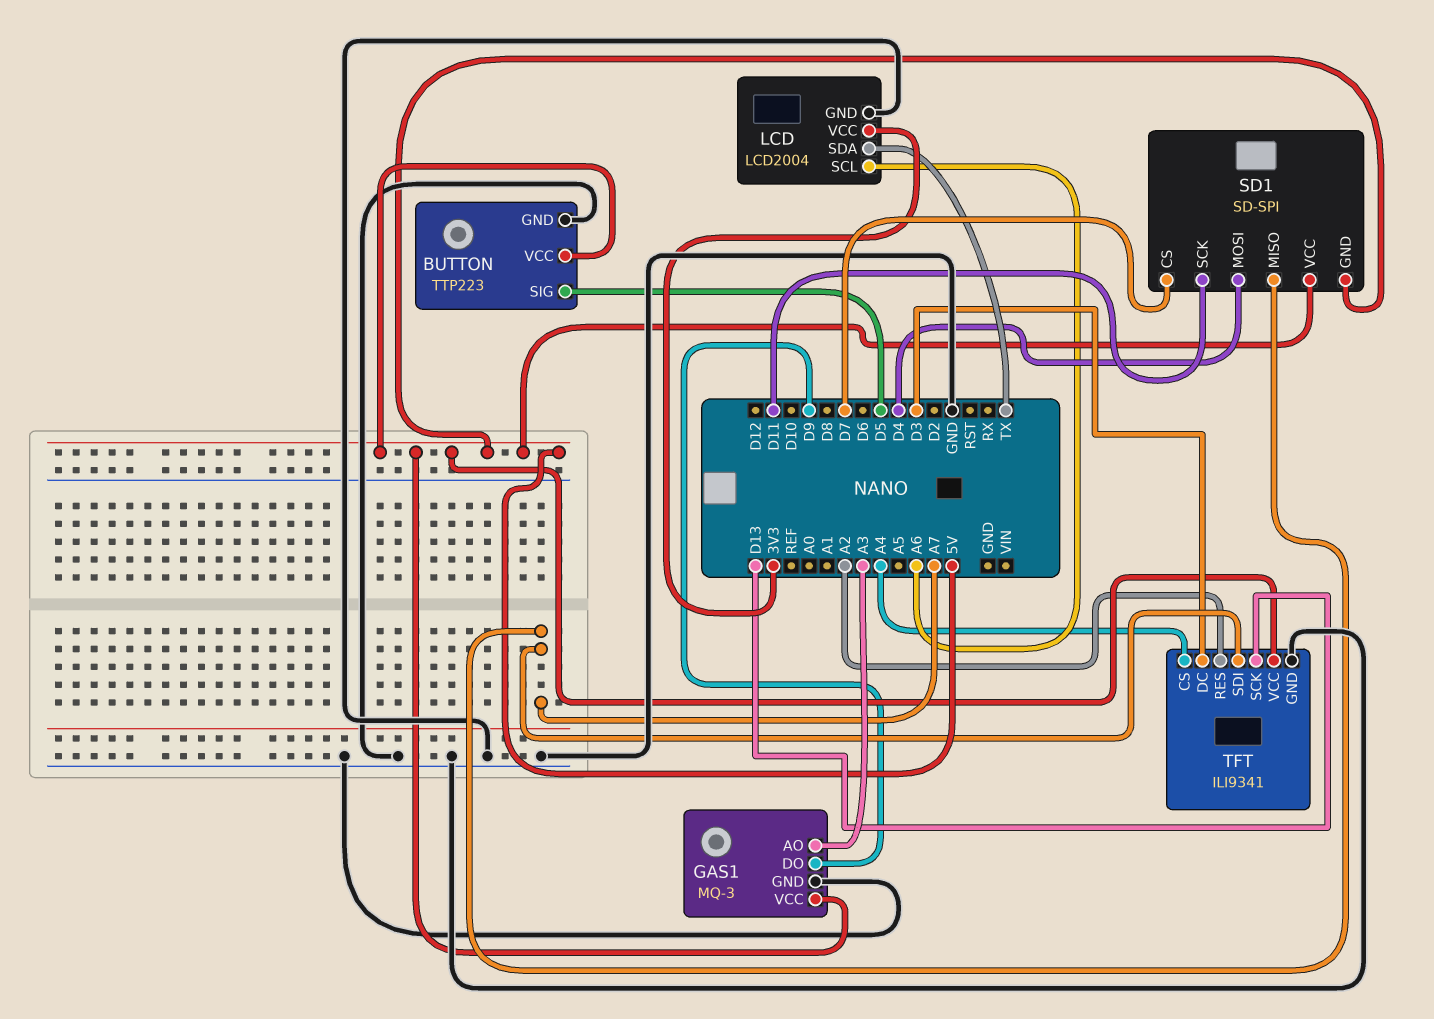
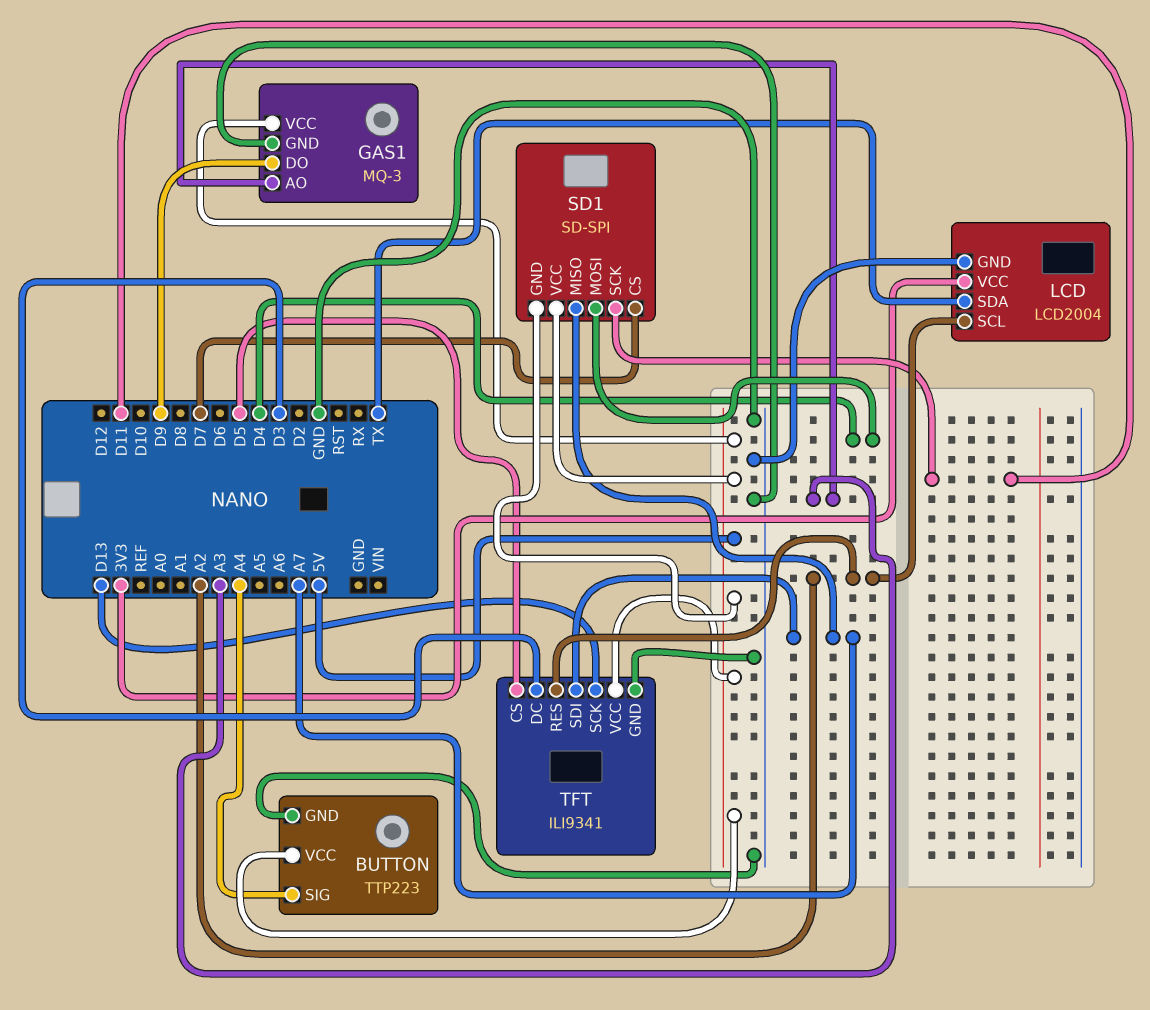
BUTTON pin SIG: D5 -> A4
LCD pin SCL: A6 -> A2
TFT pin CS: A4 -> D5

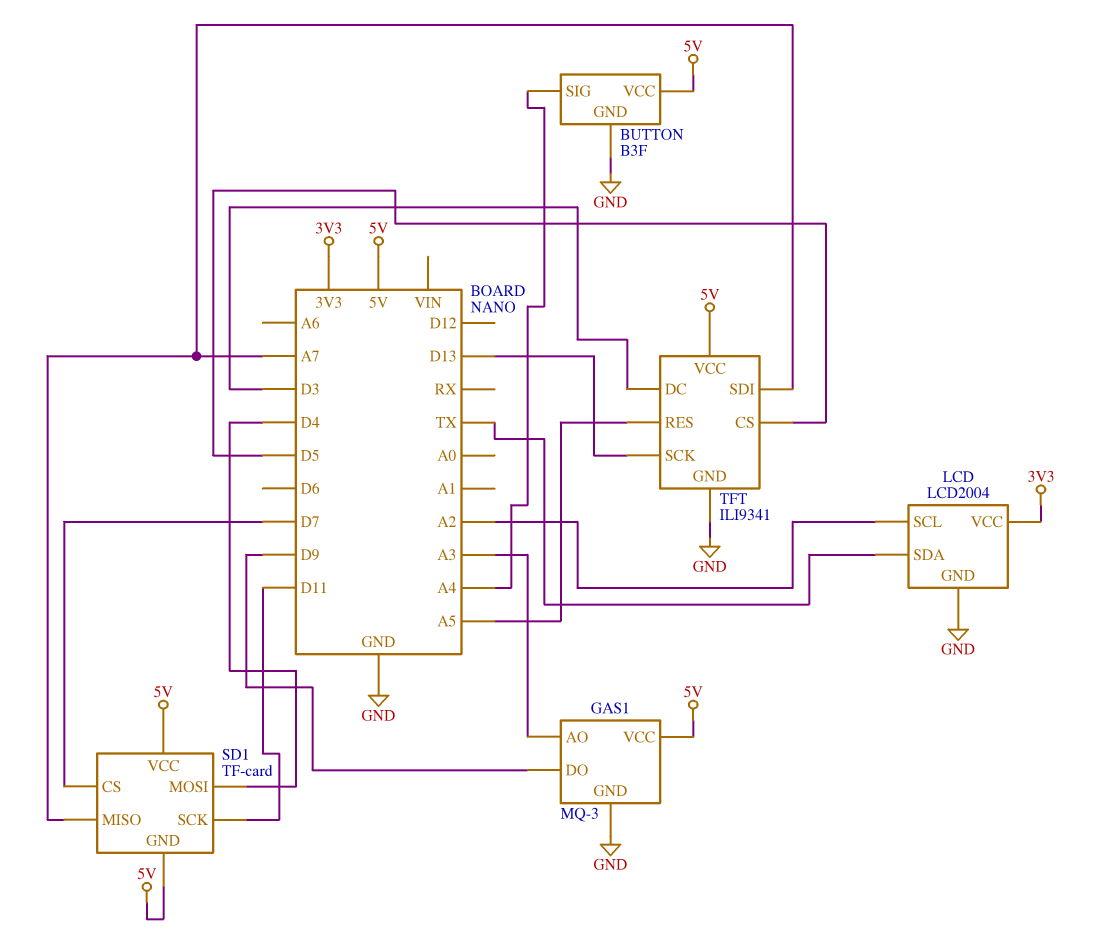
BUTTON: TTP223 -> B3F
SD1: SD-SPI -> TF-card
TFT pin RES: A2 -> A5

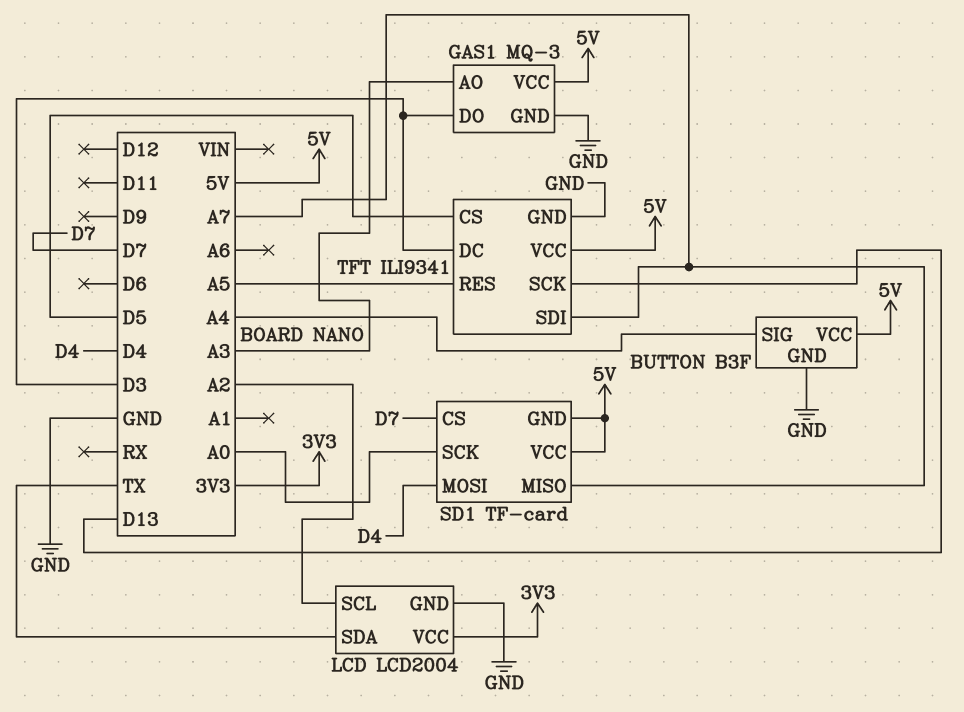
GAS1 pin DO: D9 -> D3
SD1 pin SCK: D11 -> A0

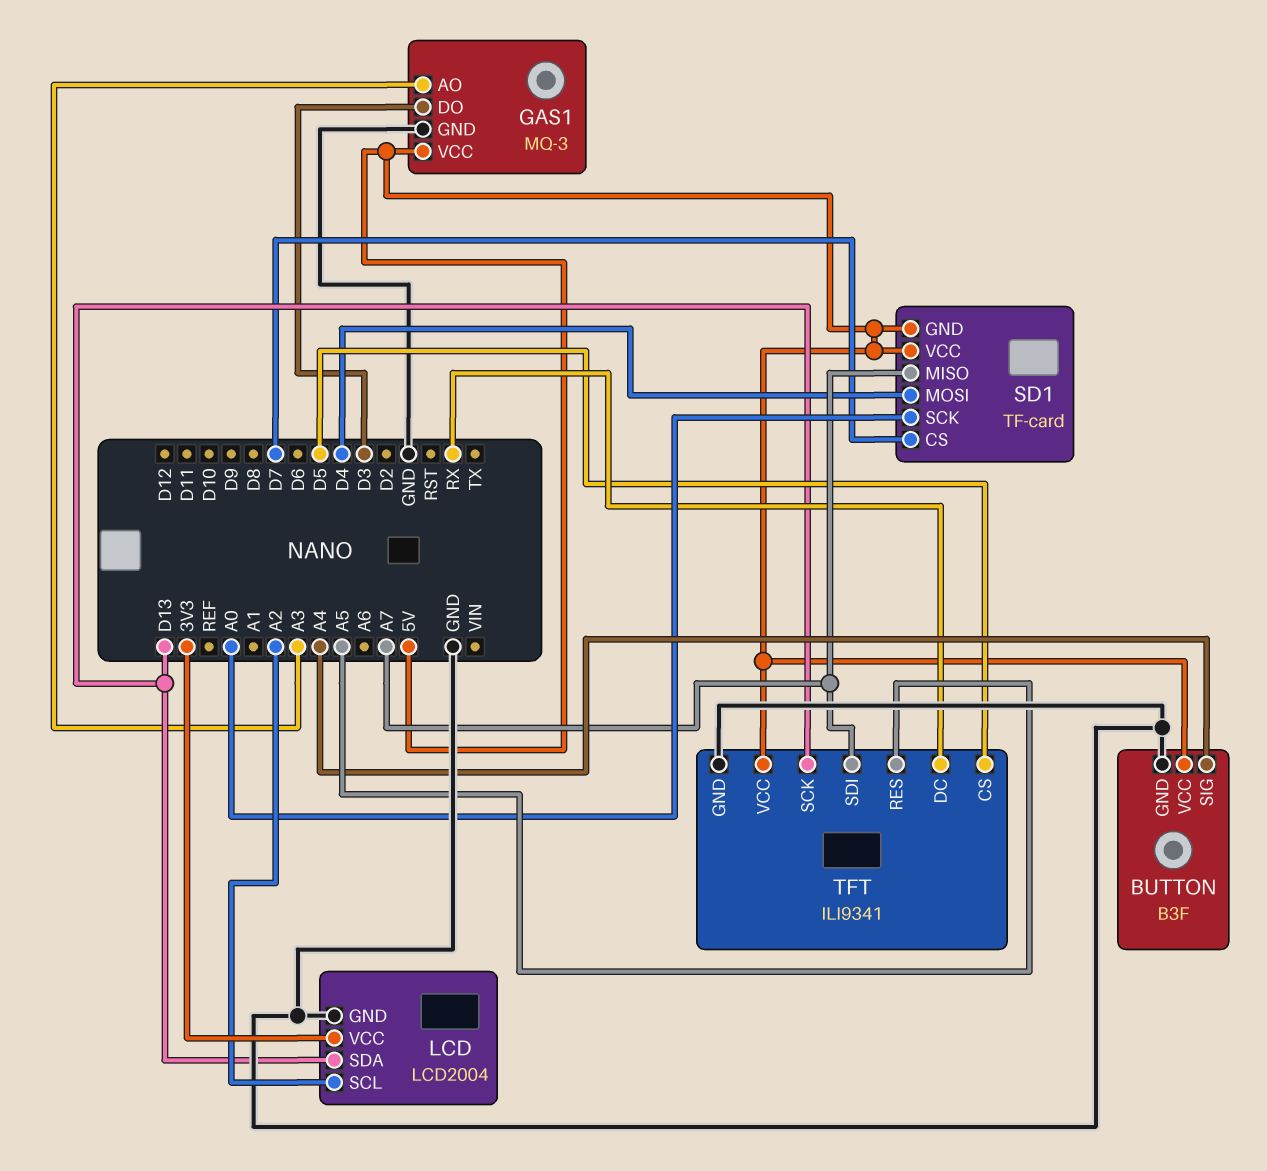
LCD pin SDA: TX -> D13
TFT pin DC: D3 -> RX

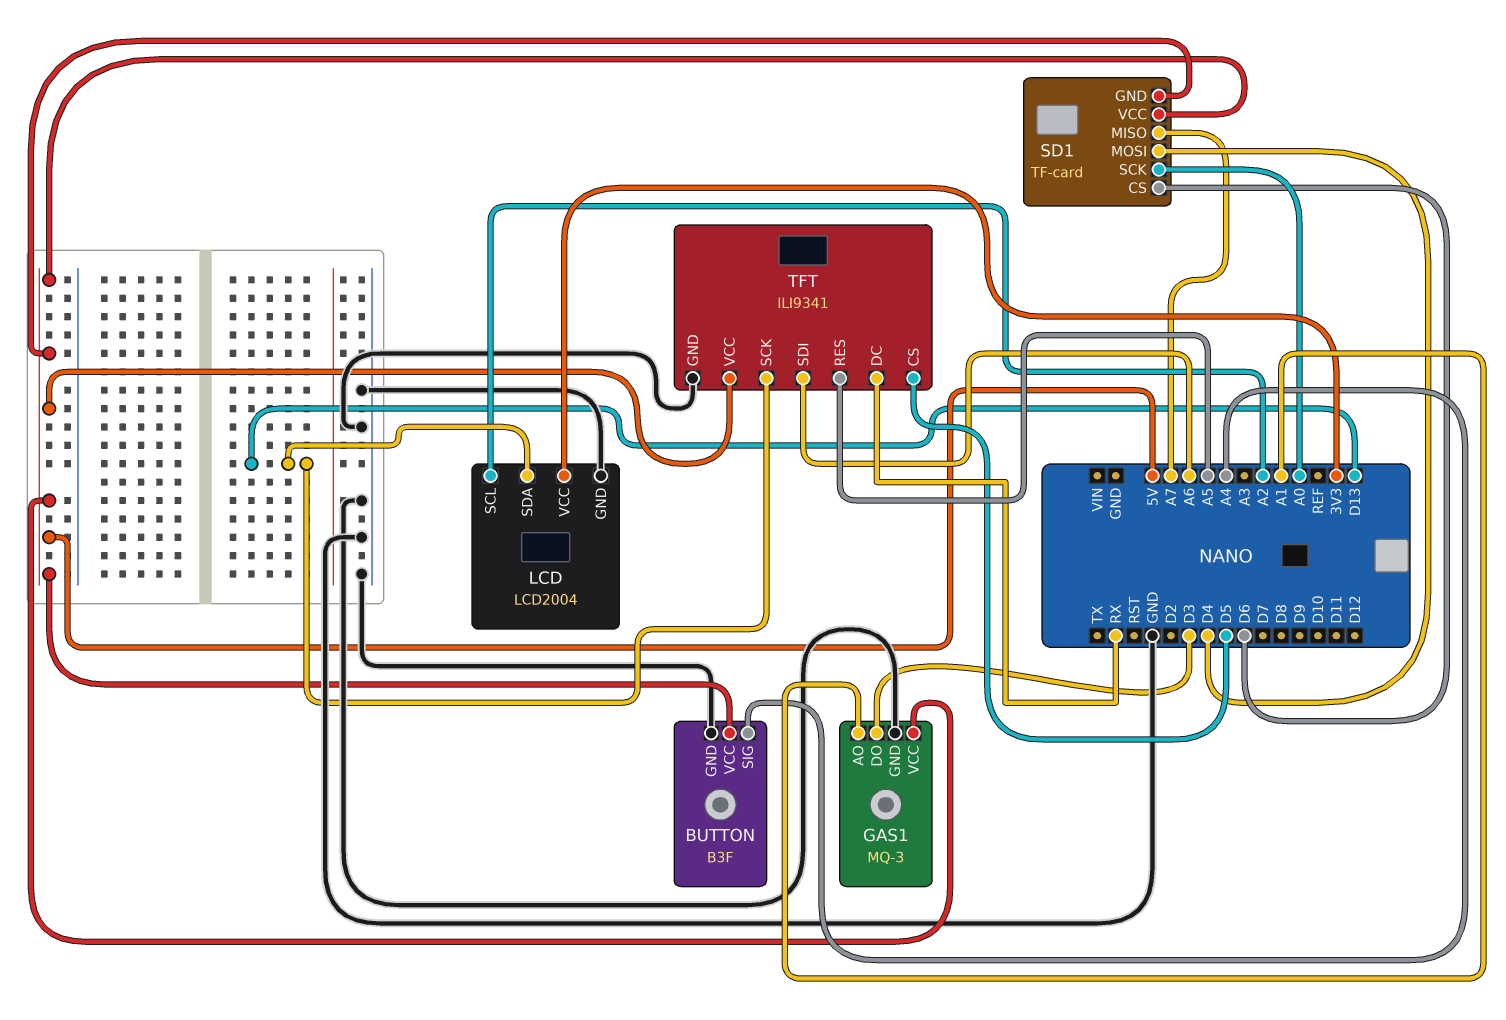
GAS1 pin AO: A3 -> A1
SD1 pin CS: D7 -> D6
TFT pin SDI: A7 -> A6

